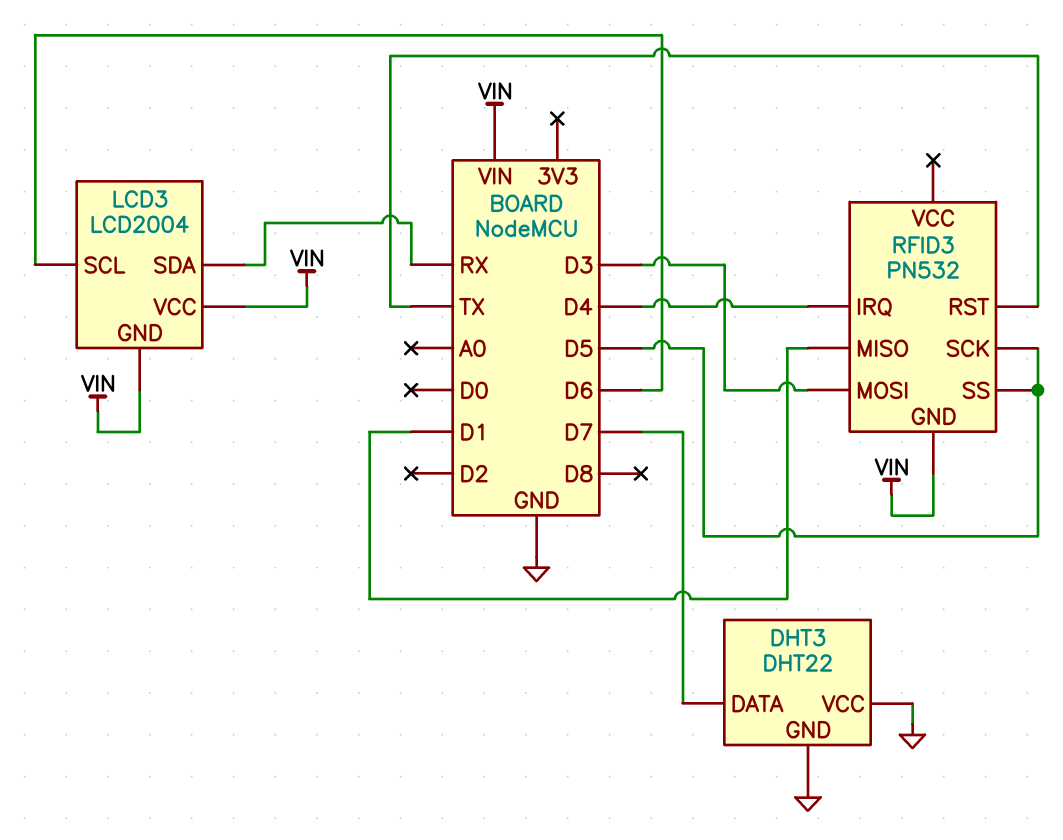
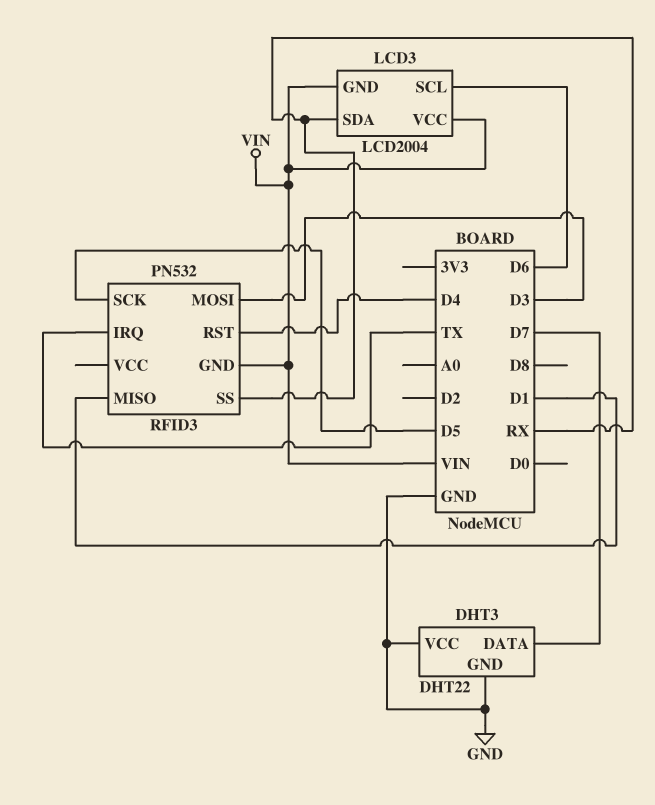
RFID3 pin IRQ: D4 -> TX
RFID3 pin RST: TX -> D4
RFID3 pin SS: D5 -> RX

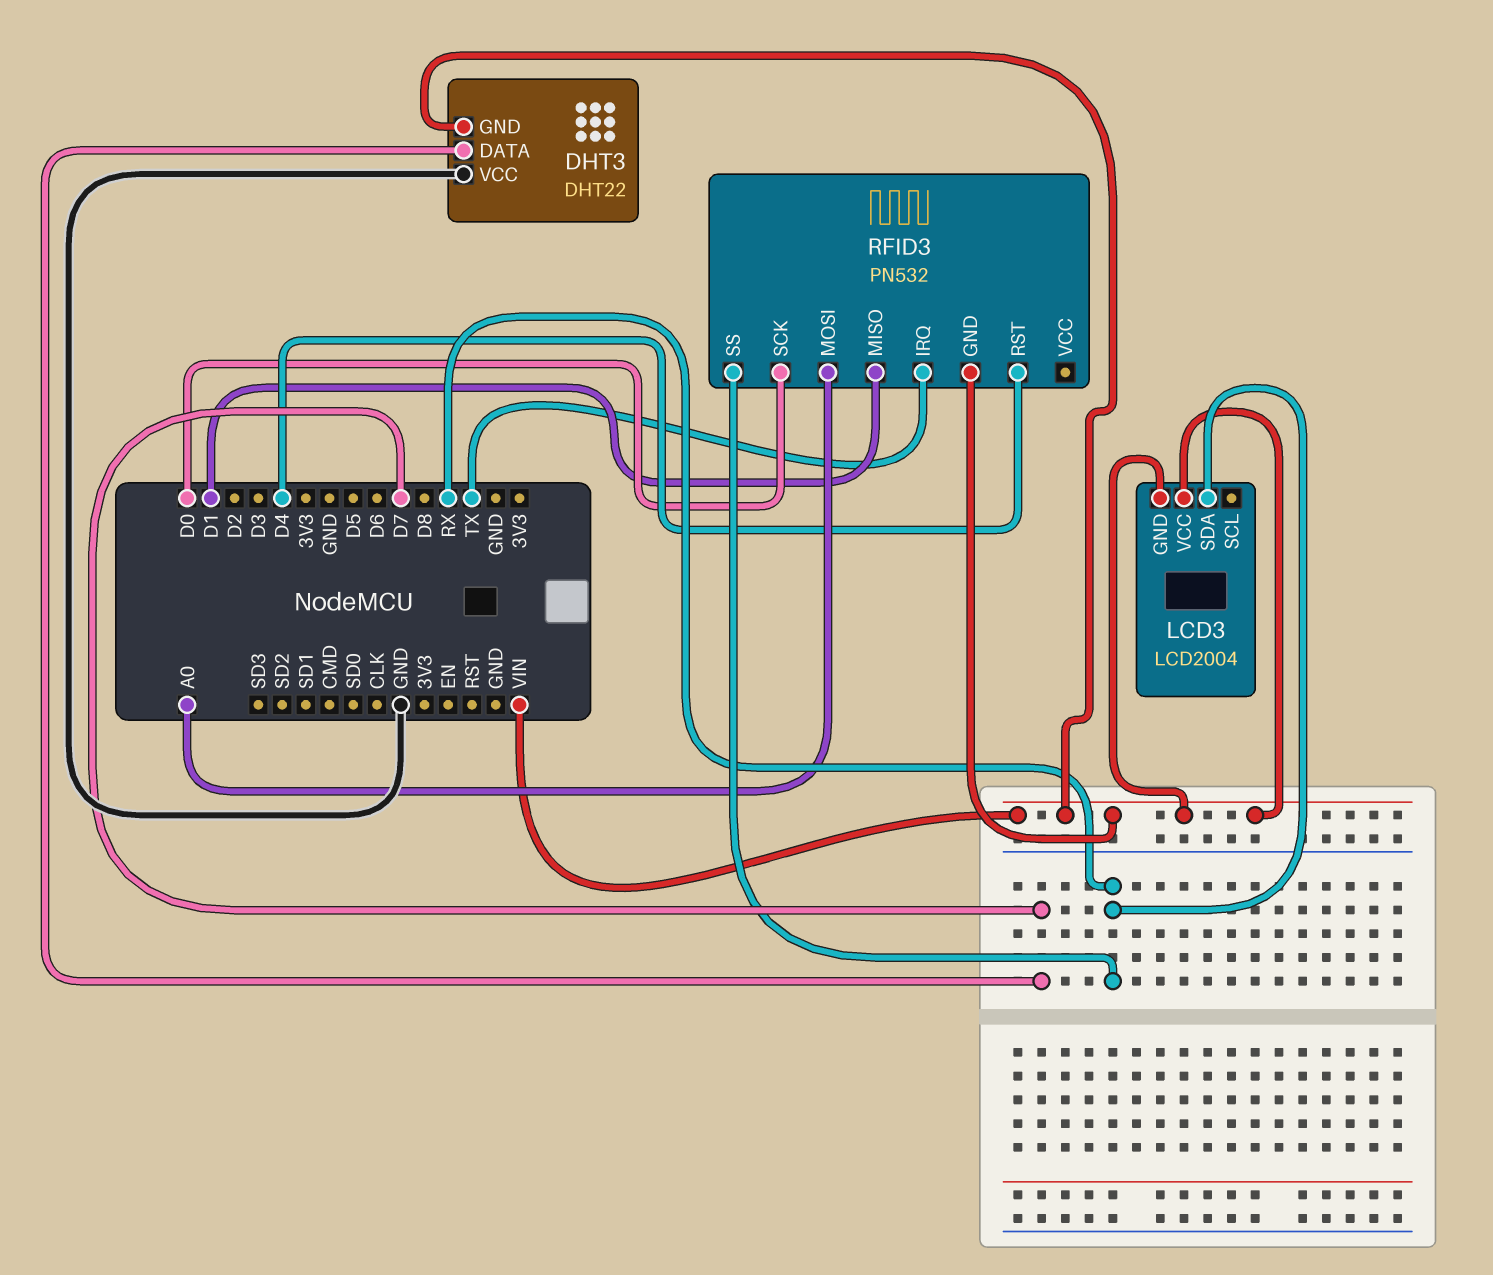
DHT3 pin GND: GND -> VIN
LCD3 pin SCL: D6 -> none
RFID3 pin MOSI: D3 -> A0
RFID3 pin SCK: D5 -> D0

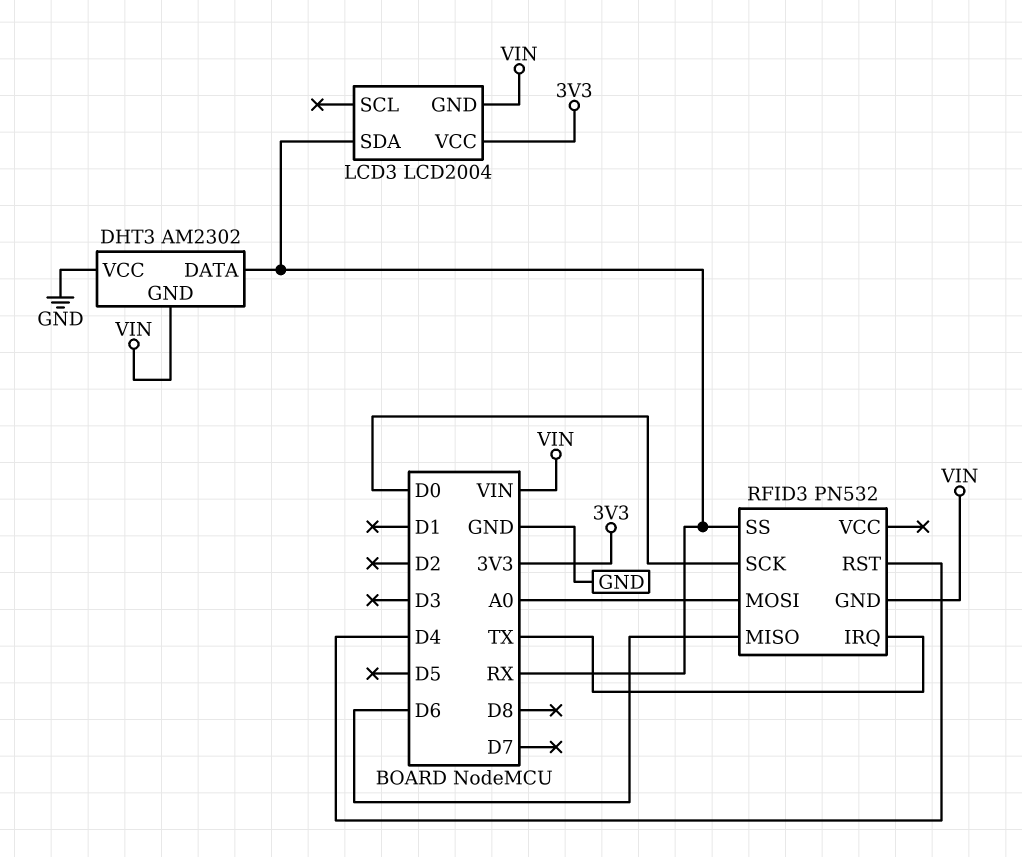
DHT3: DHT22 -> AM2302
DHT3 pin DATA: D7 -> RX
LCD3 pin VCC: VIN -> 3V3
RFID3 pin MISO: D1 -> D6

